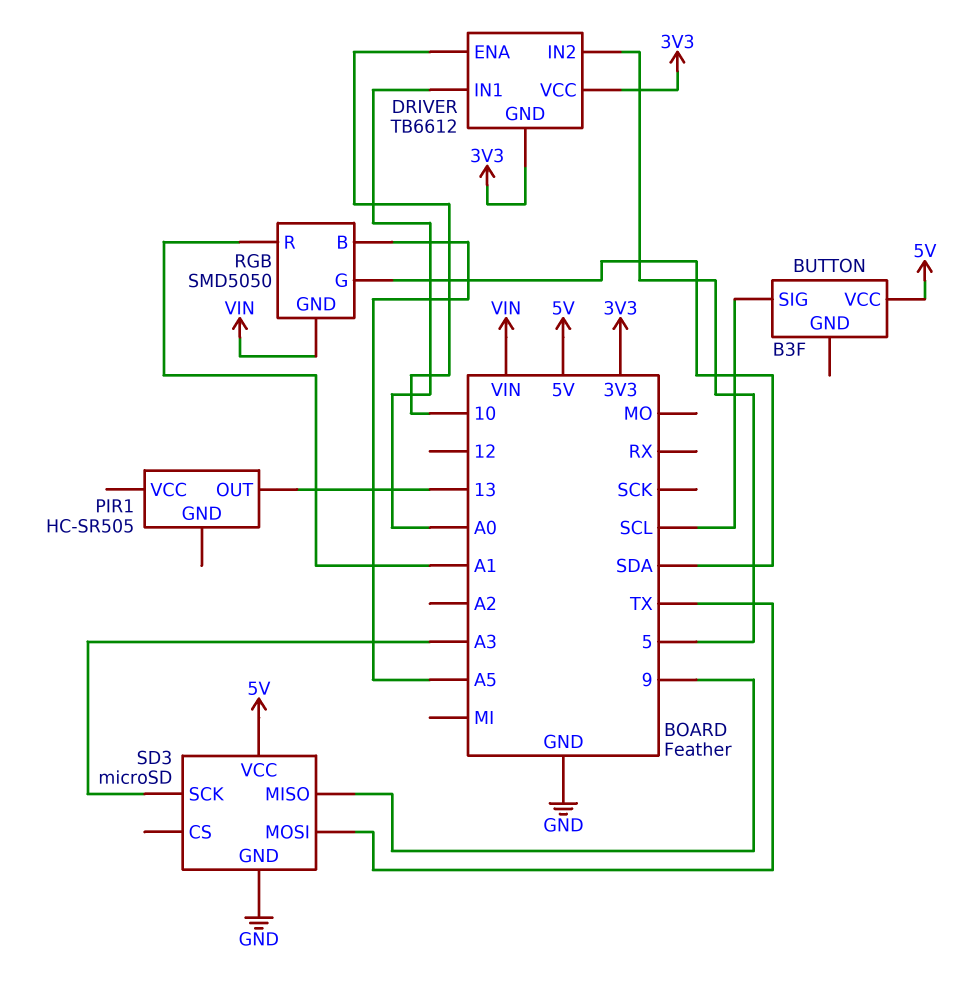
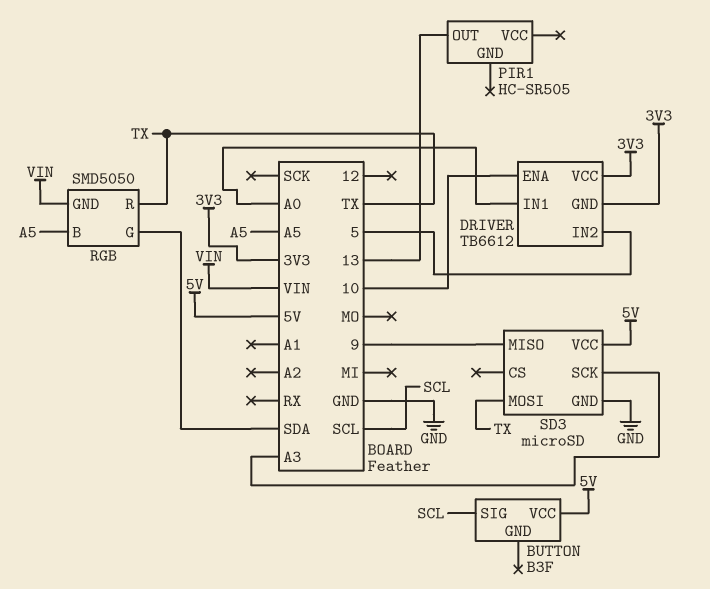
RGB pin R: A1 -> TX

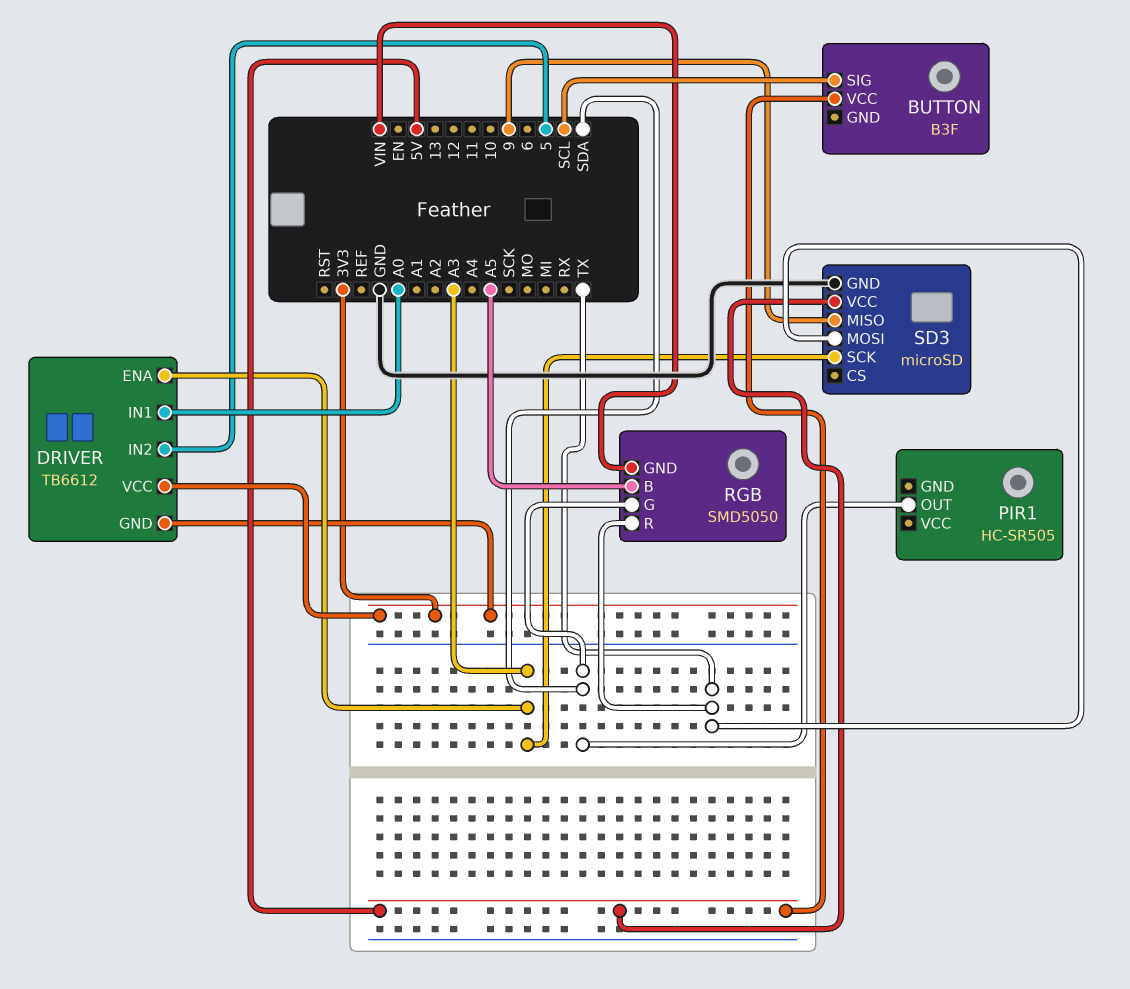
DRIVER pin ENA: 10 -> A3
PIR1 pin OUT: 13 -> SDA

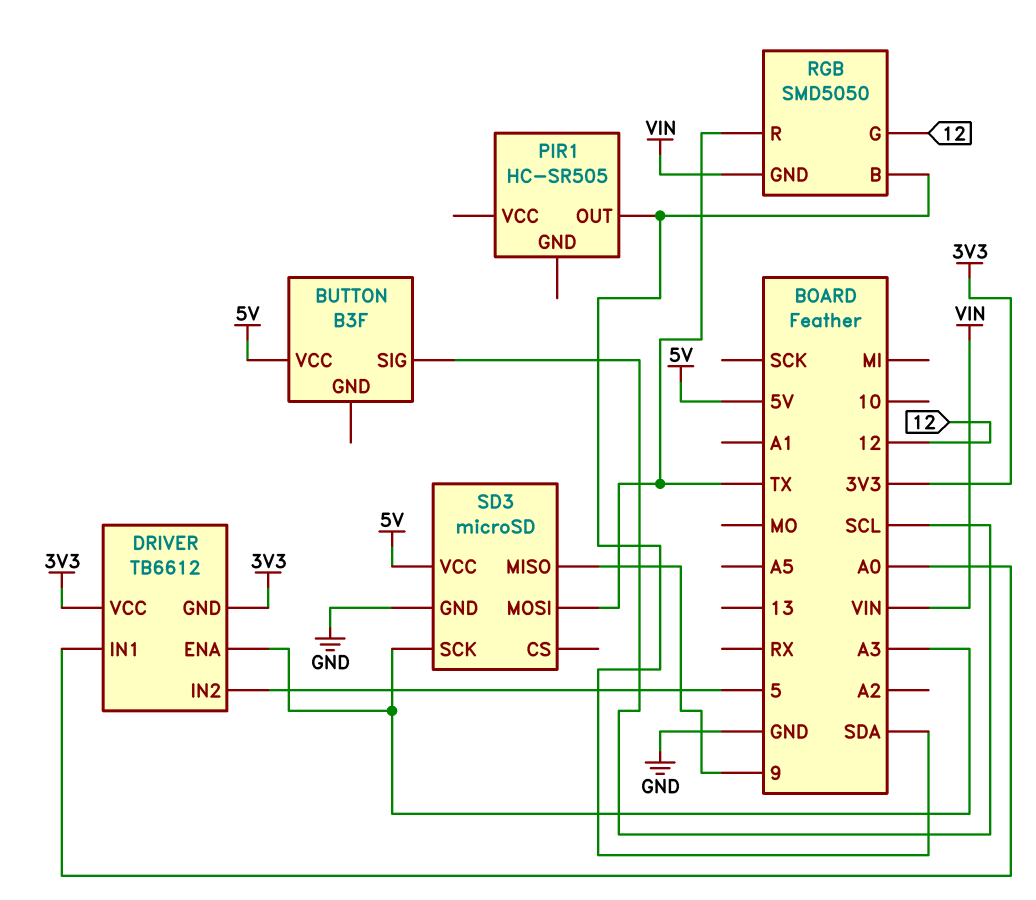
RGB pin B: A5 -> SDA
RGB pin G: SDA -> 12

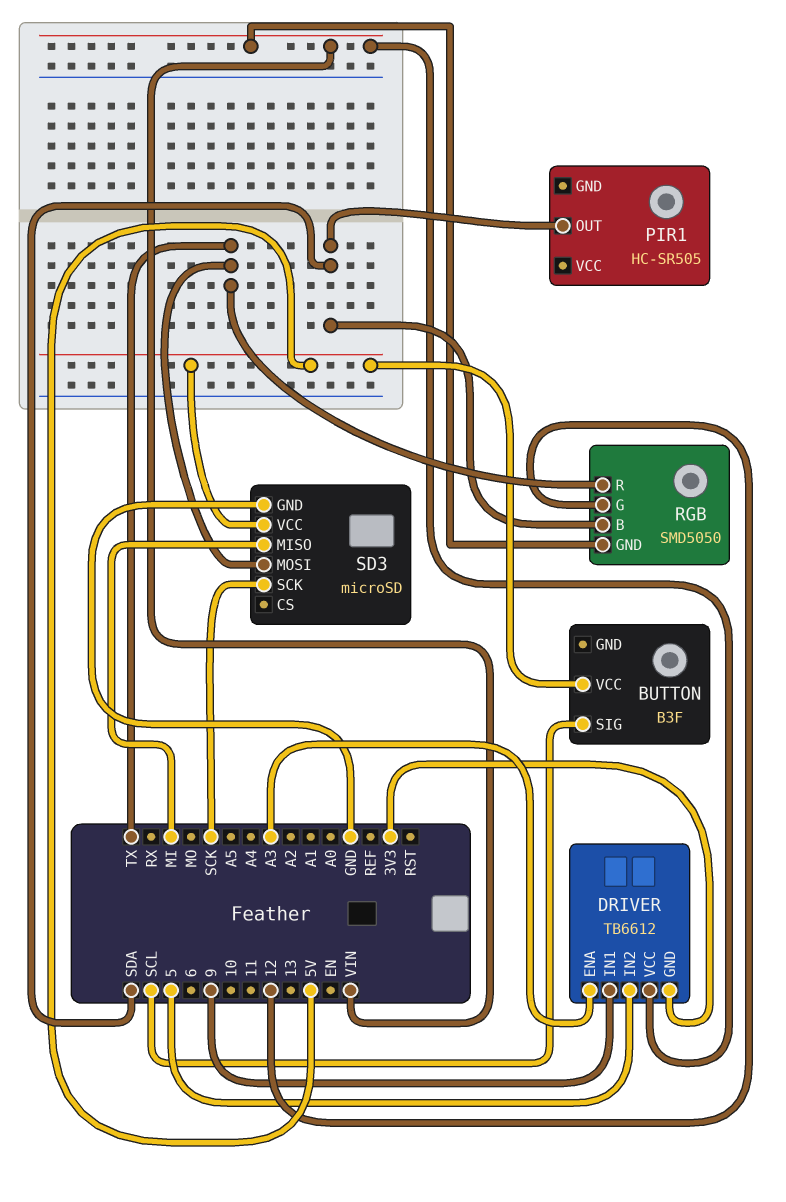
DRIVER pin IN1: A0 -> 9
DRIVER pin VCC: 3V3 -> VIN
SD3 pin MISO: 9 -> MI
SD3 pin SCK: A3 -> SCK

